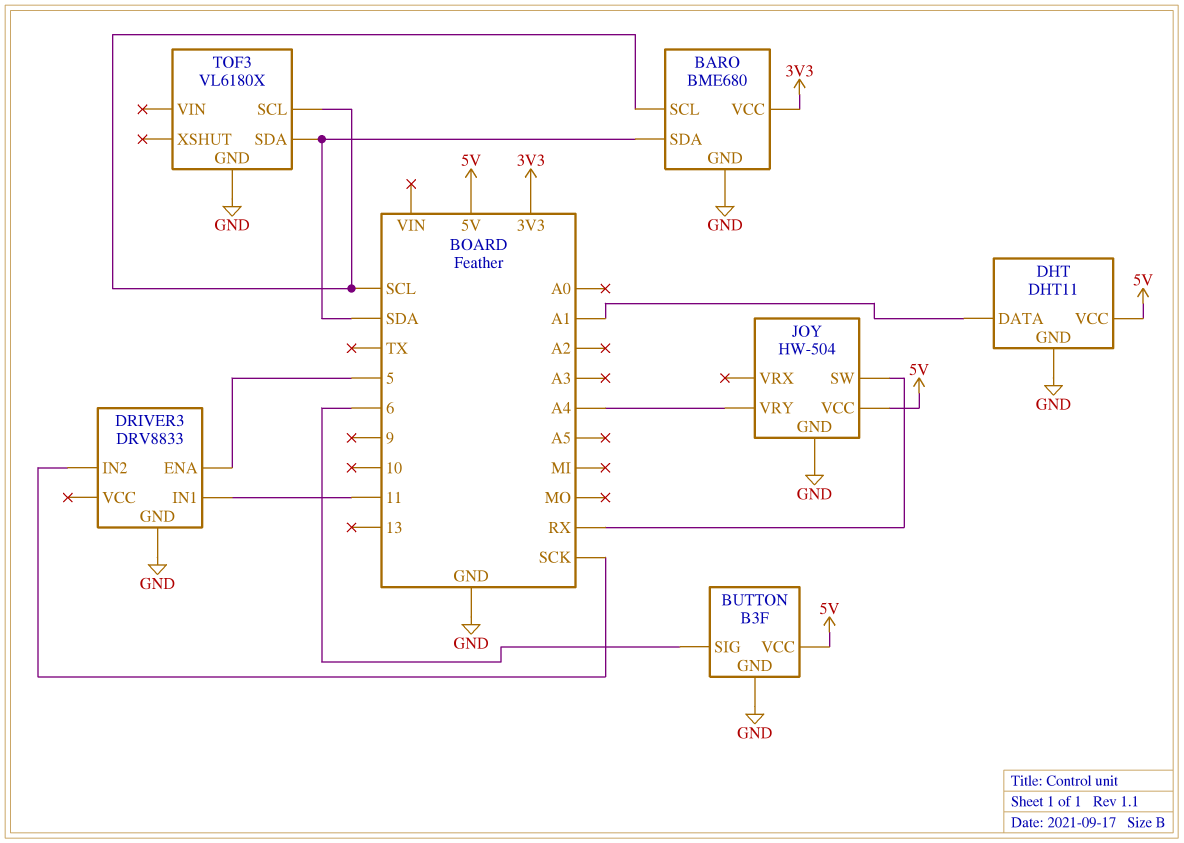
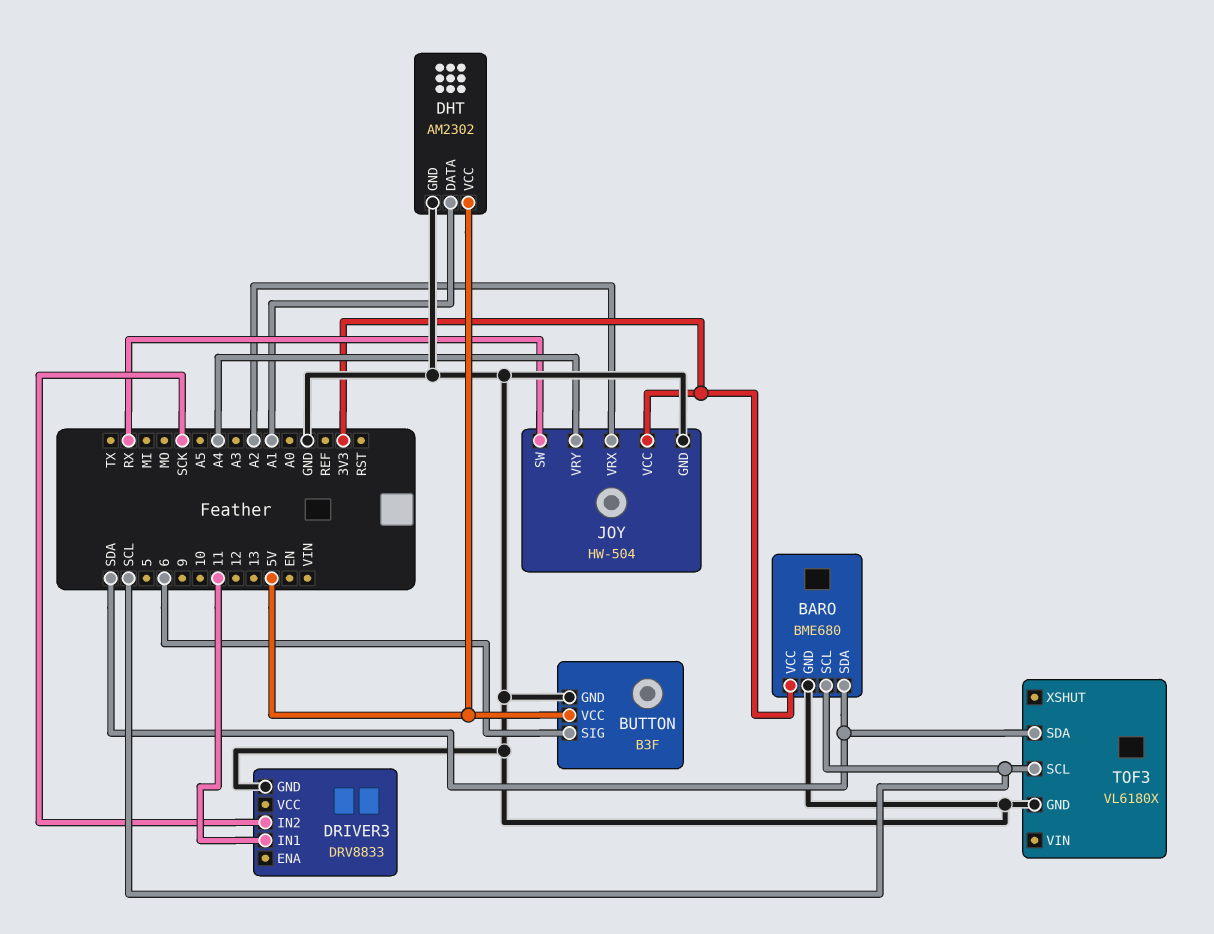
DHT: DHT11 -> AM2302
DRIVER3 pin ENA: 5 -> none
JOY pin VCC: 5V -> 3V3
JOY pin VRX: none -> A2

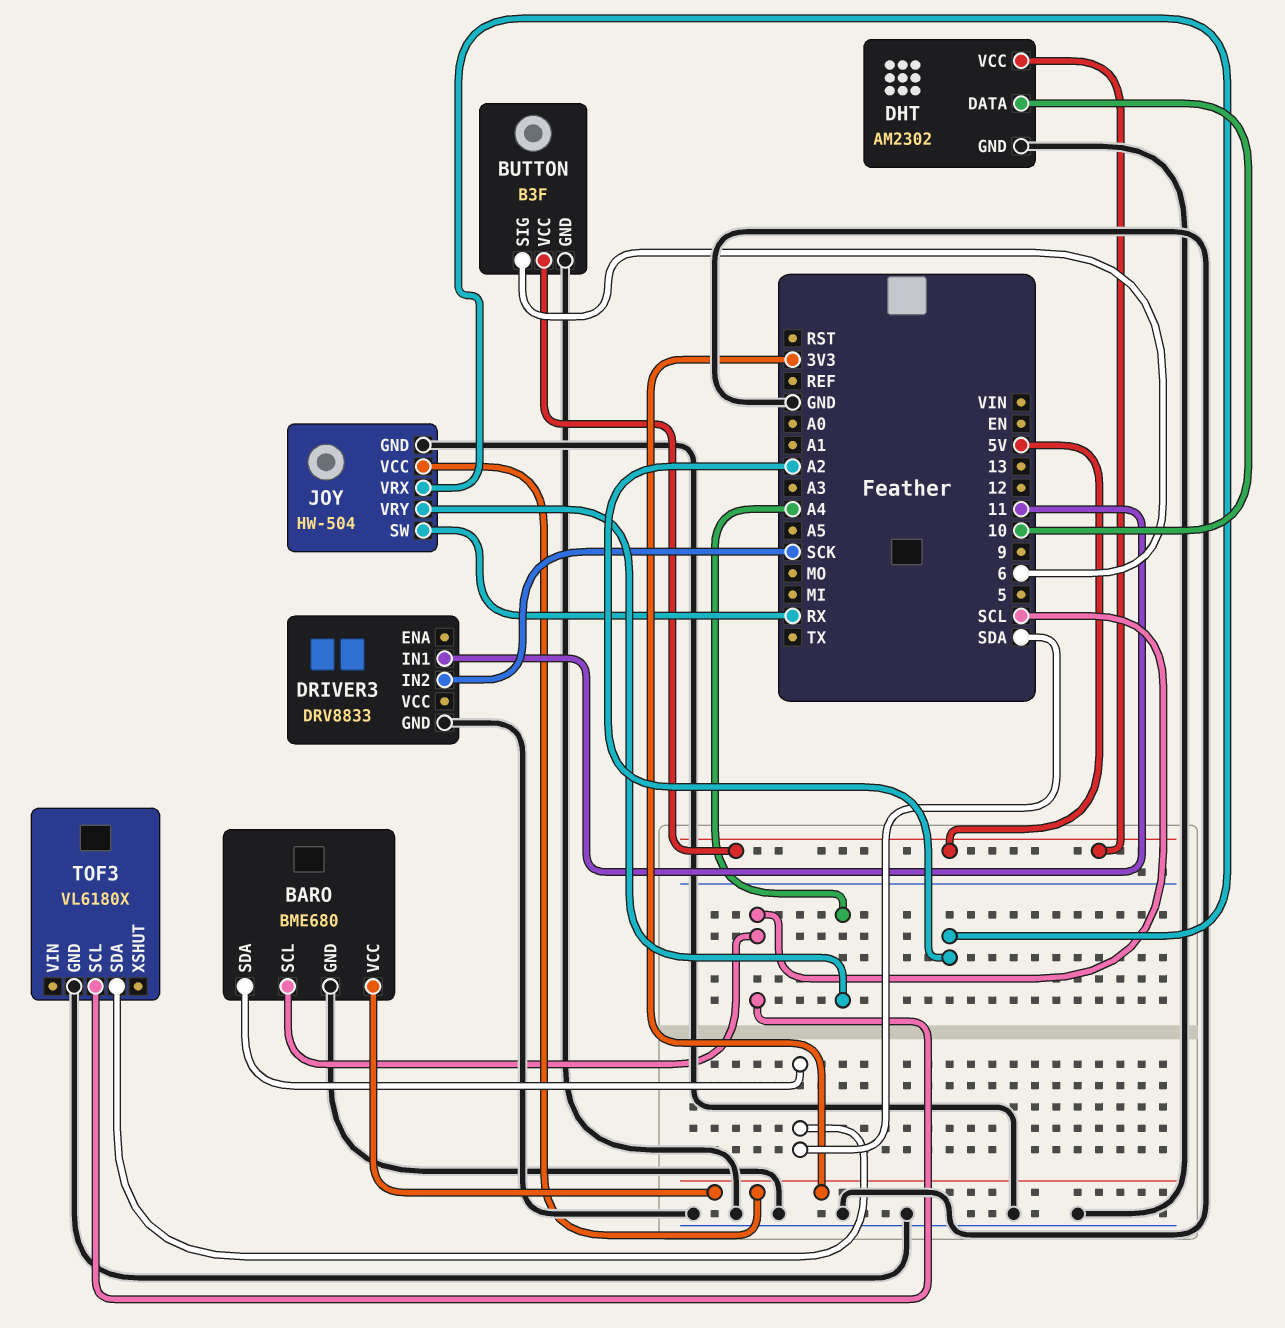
DHT pin DATA: A1 -> 10

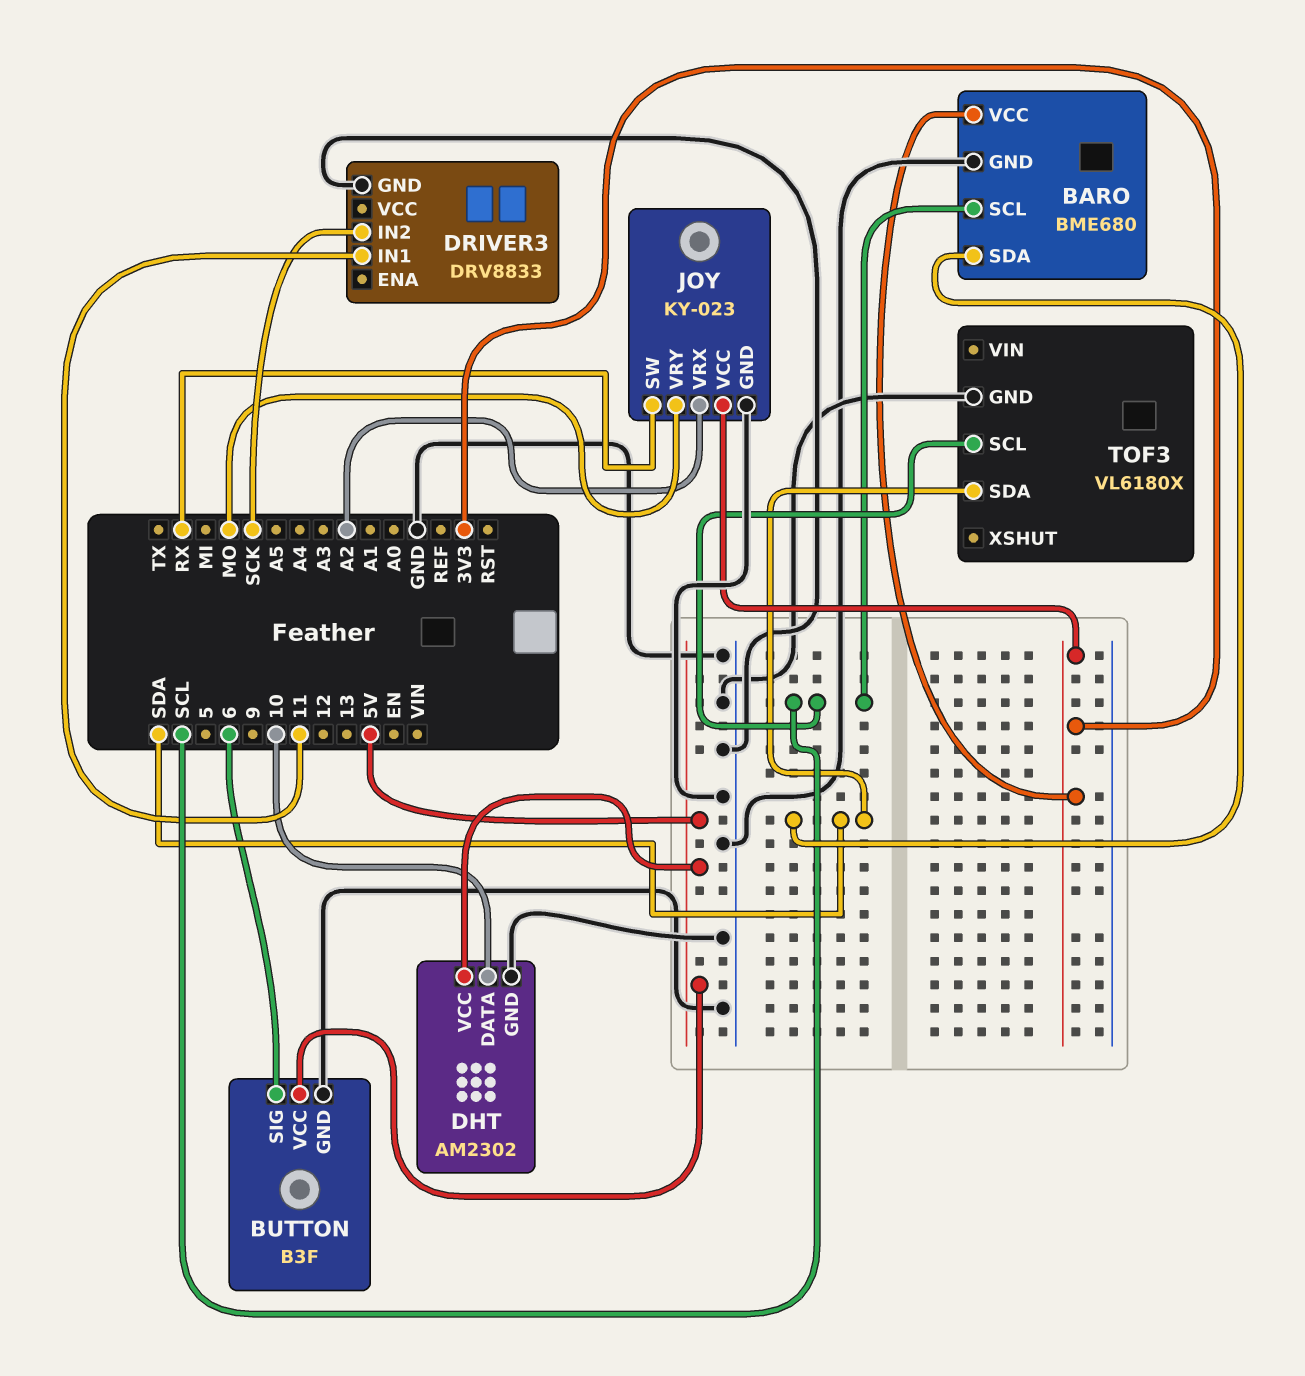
JOY: HW-504 -> KY-023
JOY pin VRY: A4 -> MO

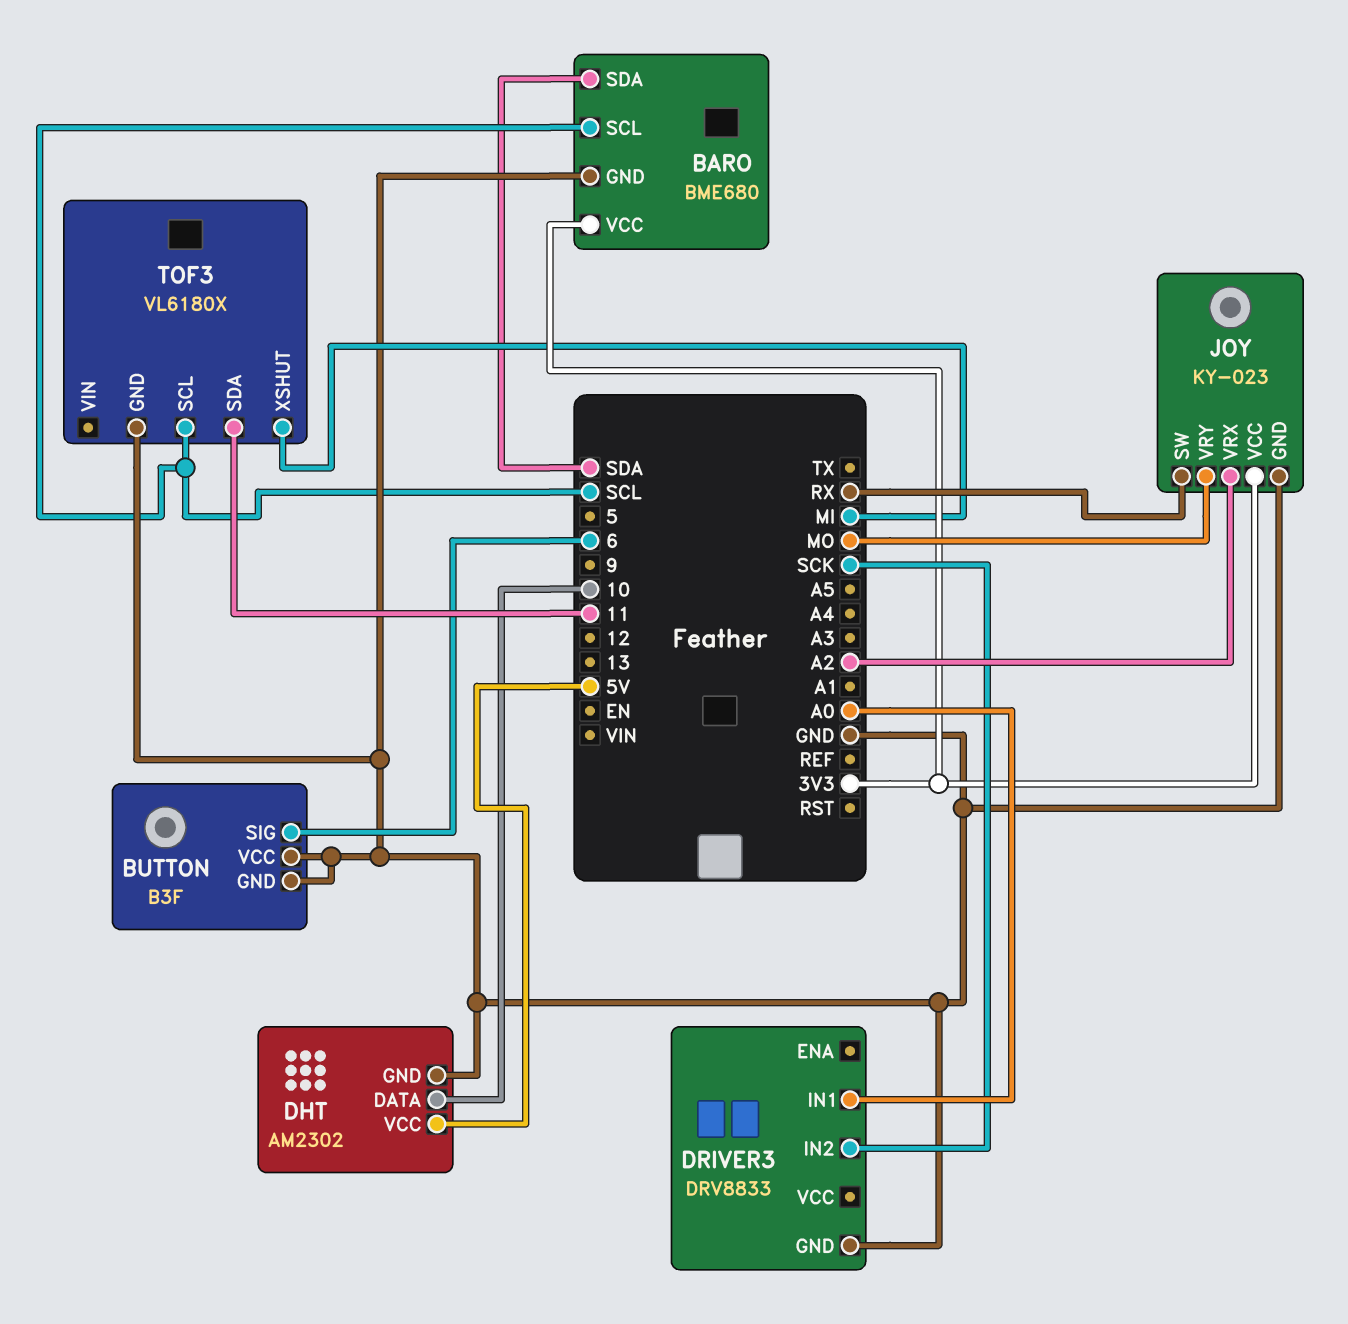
BUTTON pin VCC: 5V -> GND
DRIVER3 pin IN1: 11 -> A0
TOF3 pin SDA: SDA -> 11
TOF3 pin XSHUT: none -> MI

